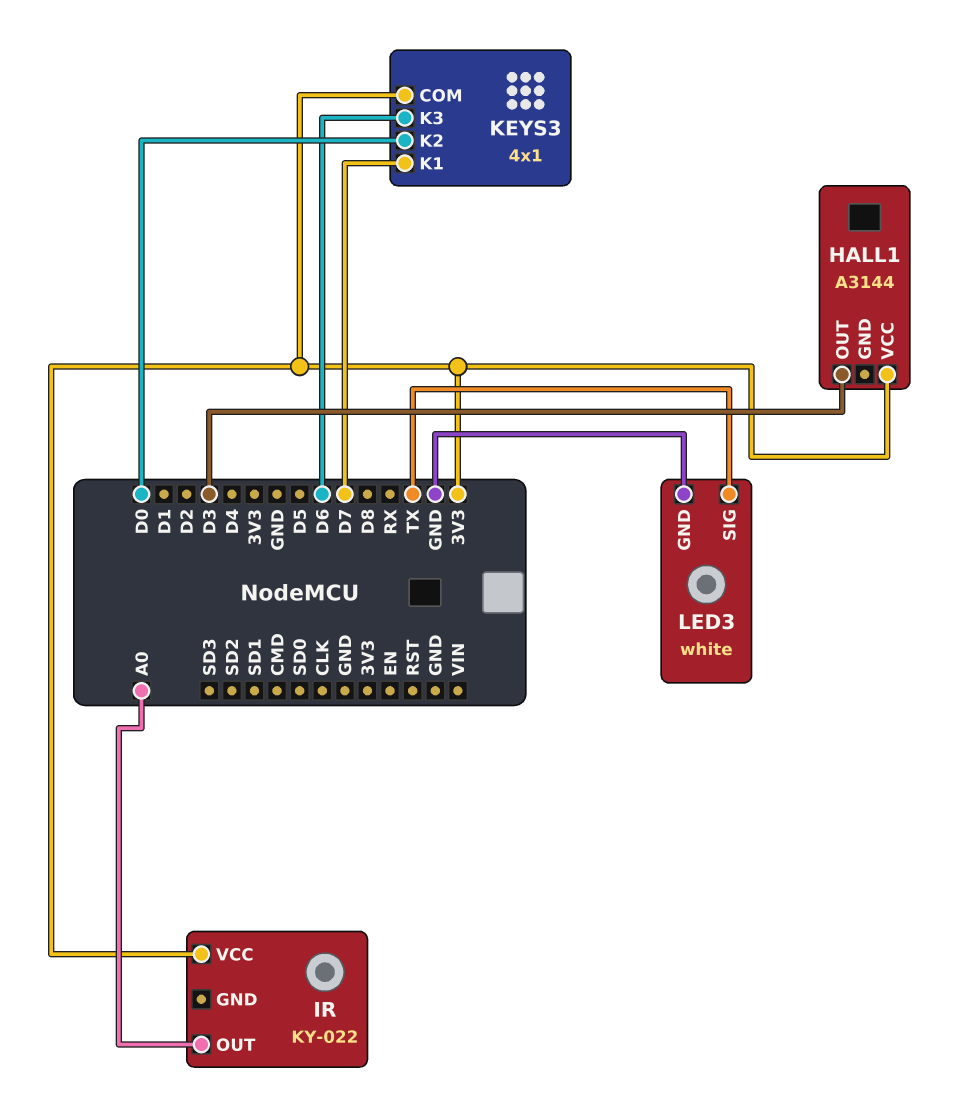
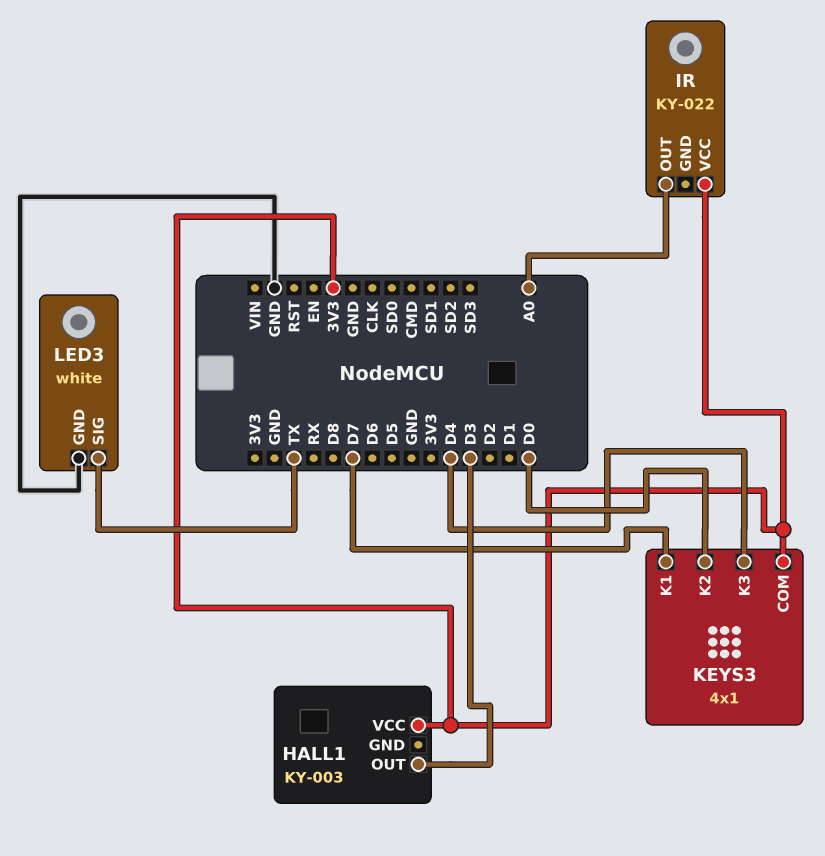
HALL1: A3144 -> KY-003
KEYS3 pin K3: D6 -> D4

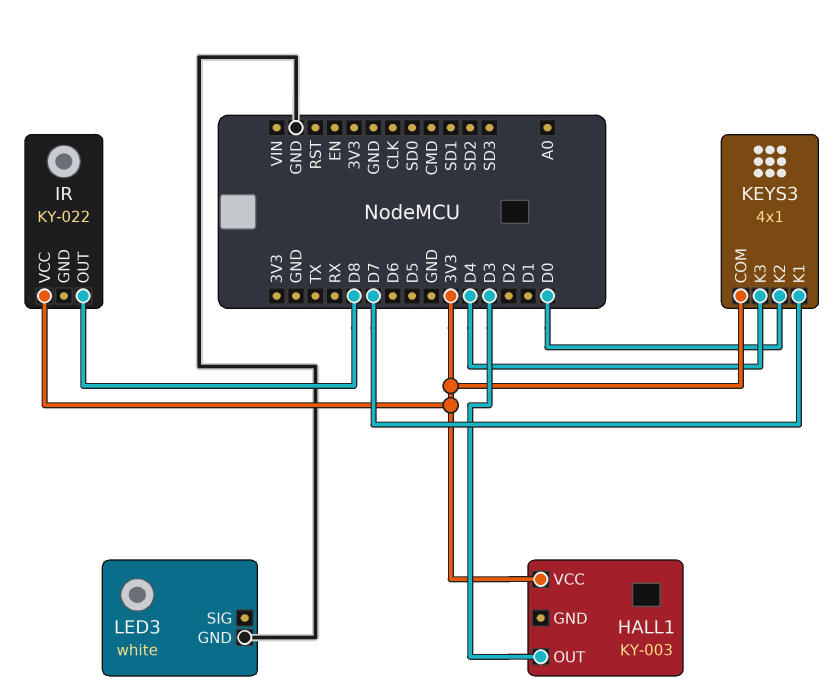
IR pin OUT: A0 -> D8
LED3 pin SIG: TX -> none

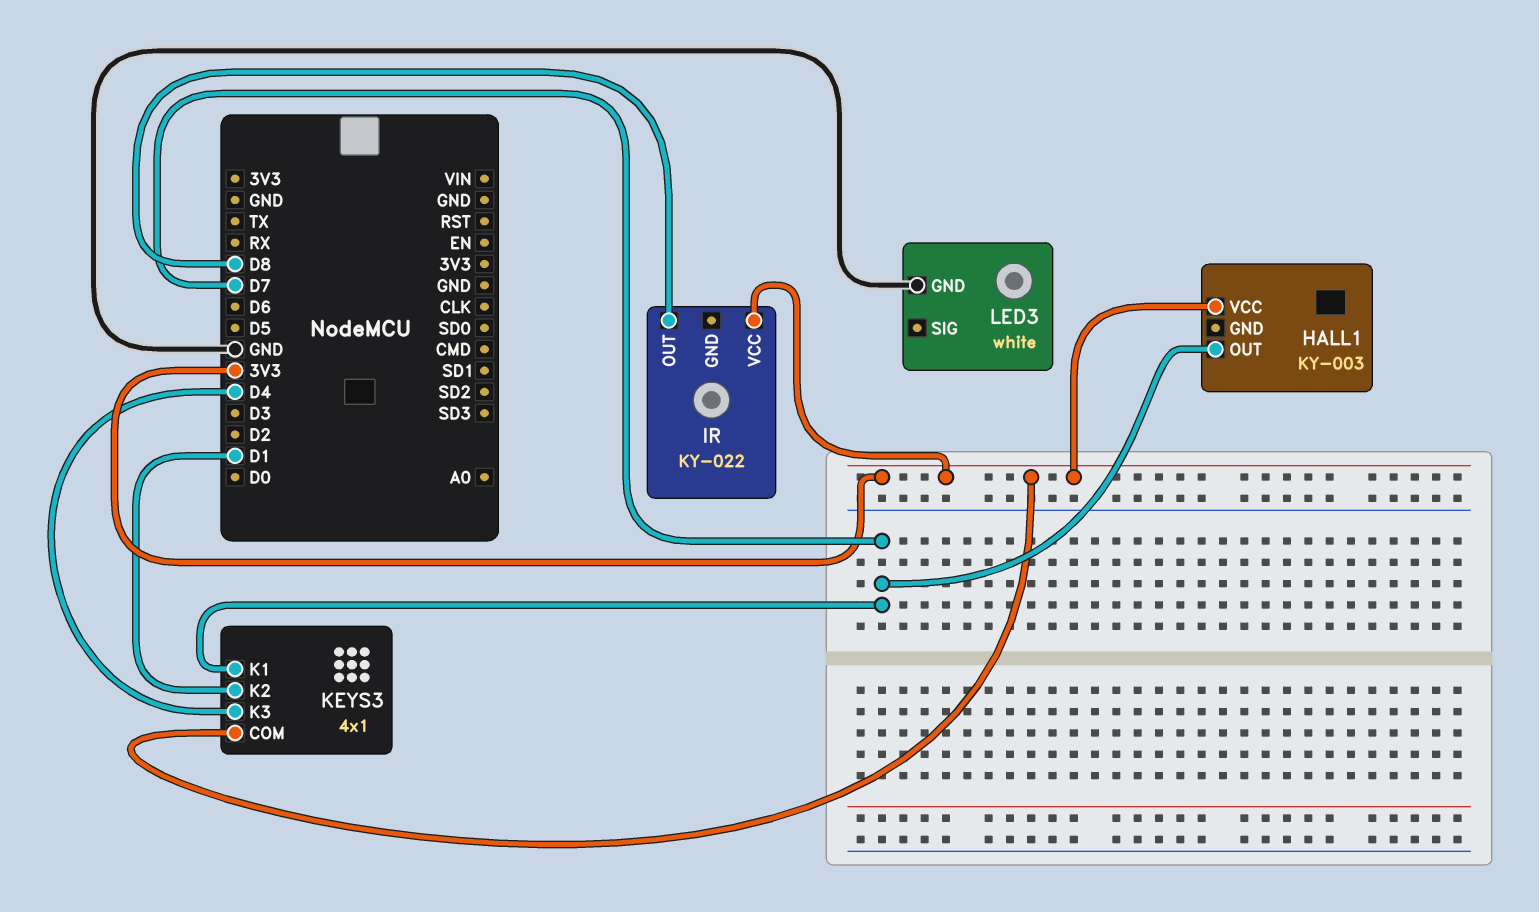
HALL1 pin OUT: D3 -> D7
KEYS3 pin K2: D0 -> D1

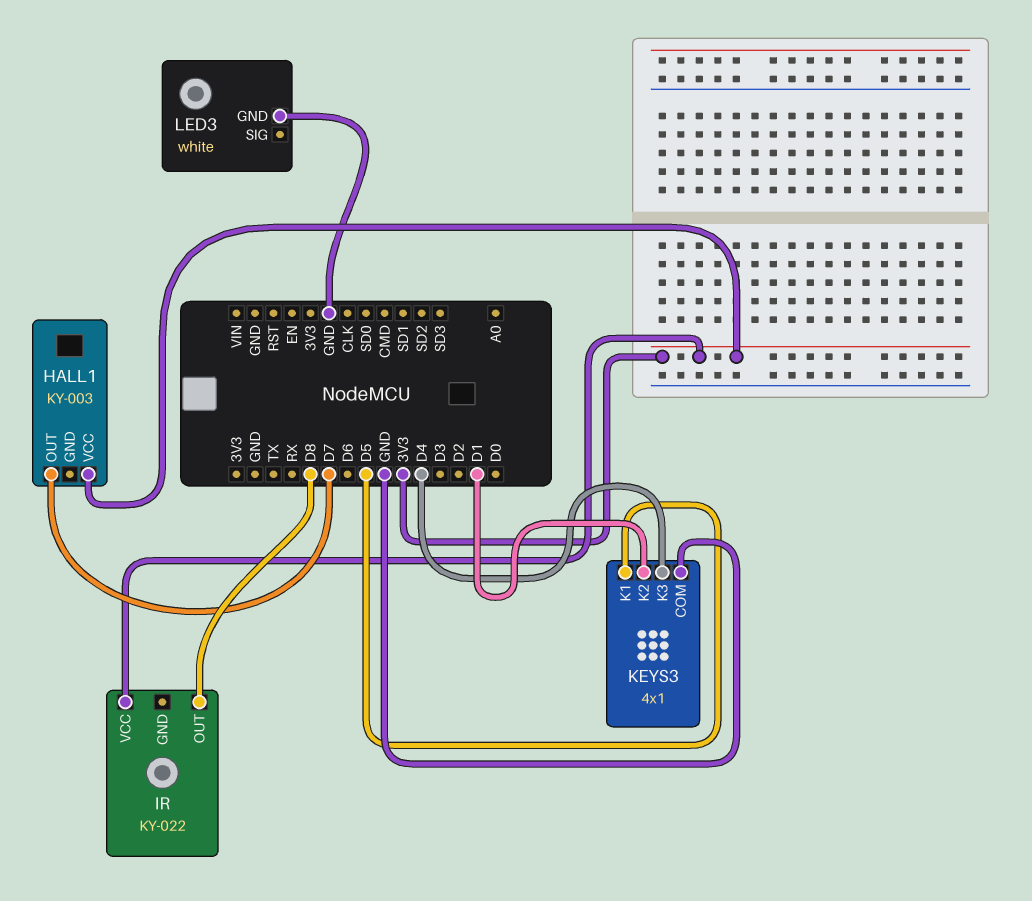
KEYS3 pin COM: 3V3 -> GND
KEYS3 pin K1: D7 -> D5

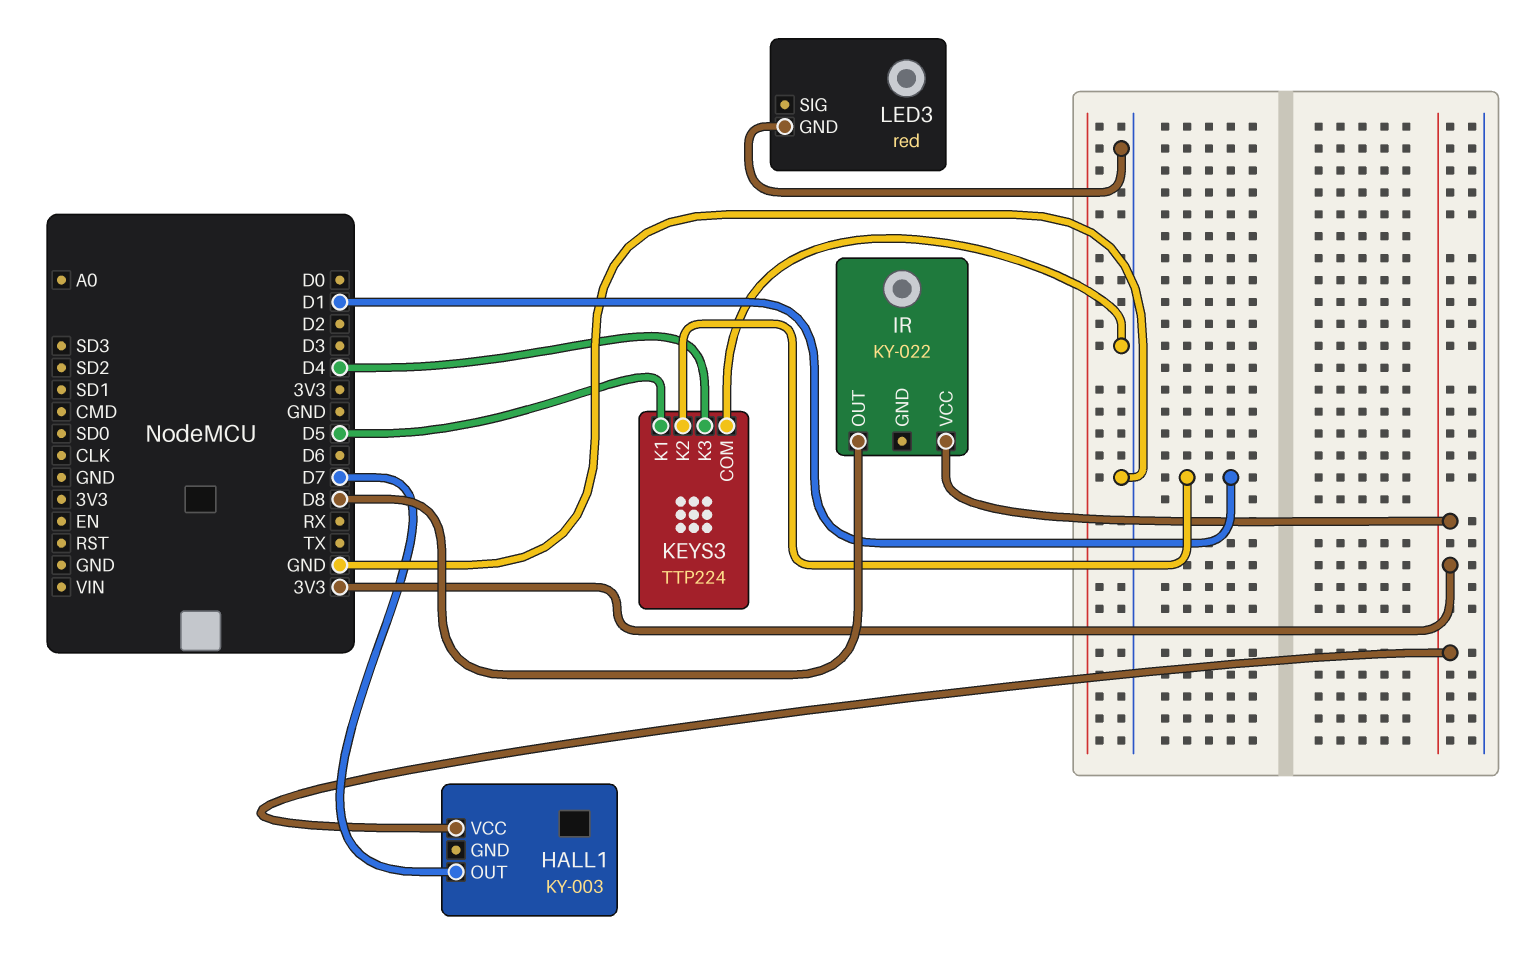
KEYS3: 4x1 -> TTP224
LED3: white -> red

